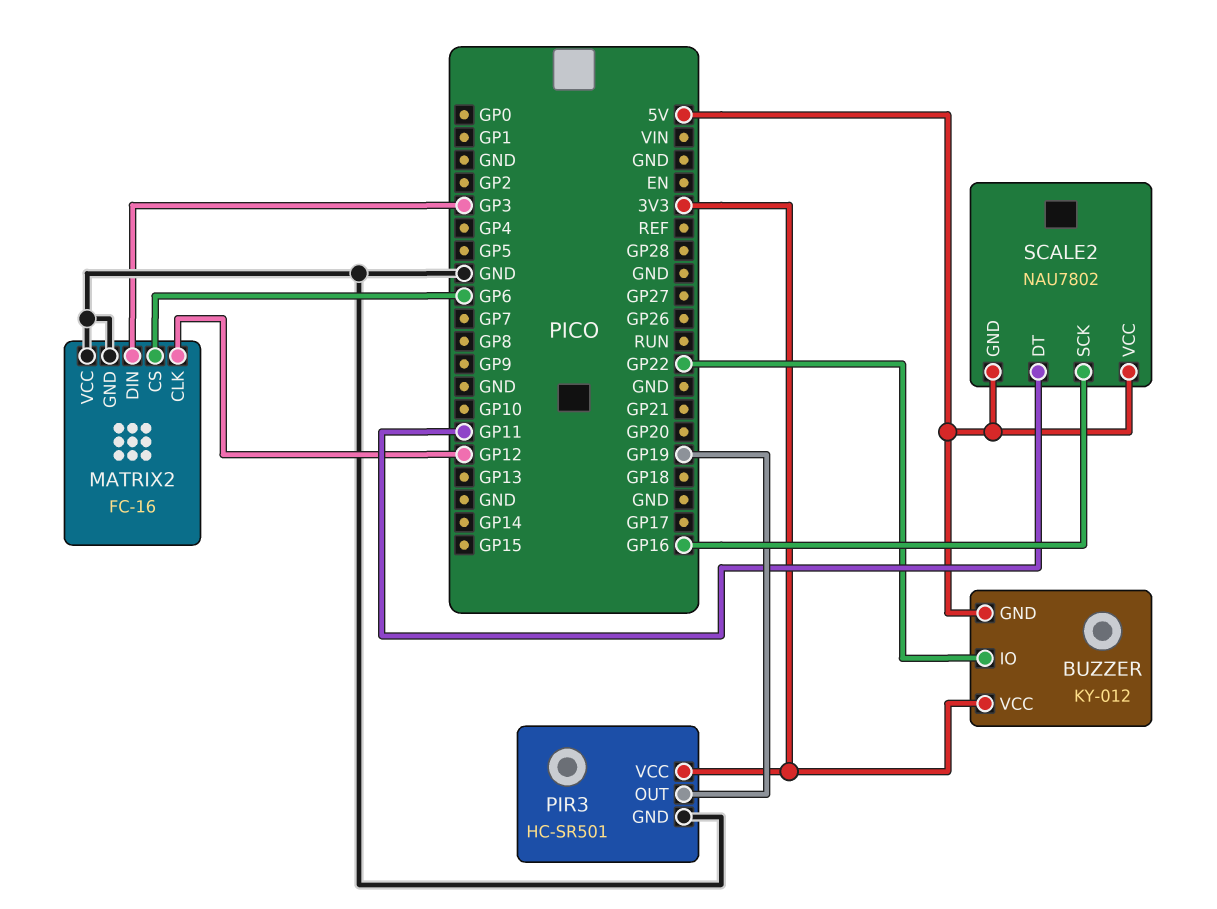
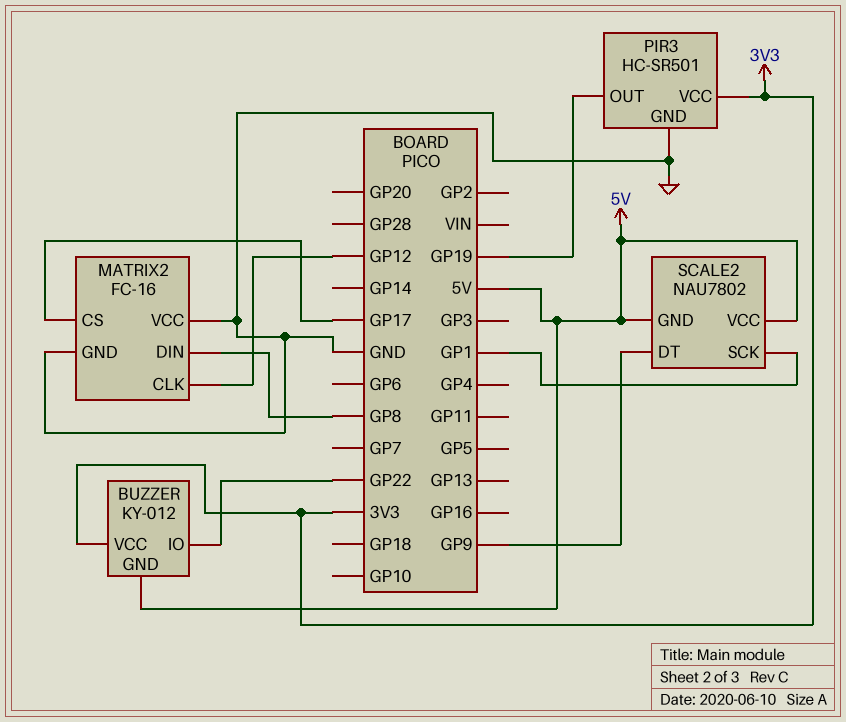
MATRIX2 pin CS: GP6 -> GP17
MATRIX2 pin DIN: GP3 -> GP8
SCALE2 pin DT: GP11 -> GP9
SCALE2 pin SCK: GP16 -> GP1

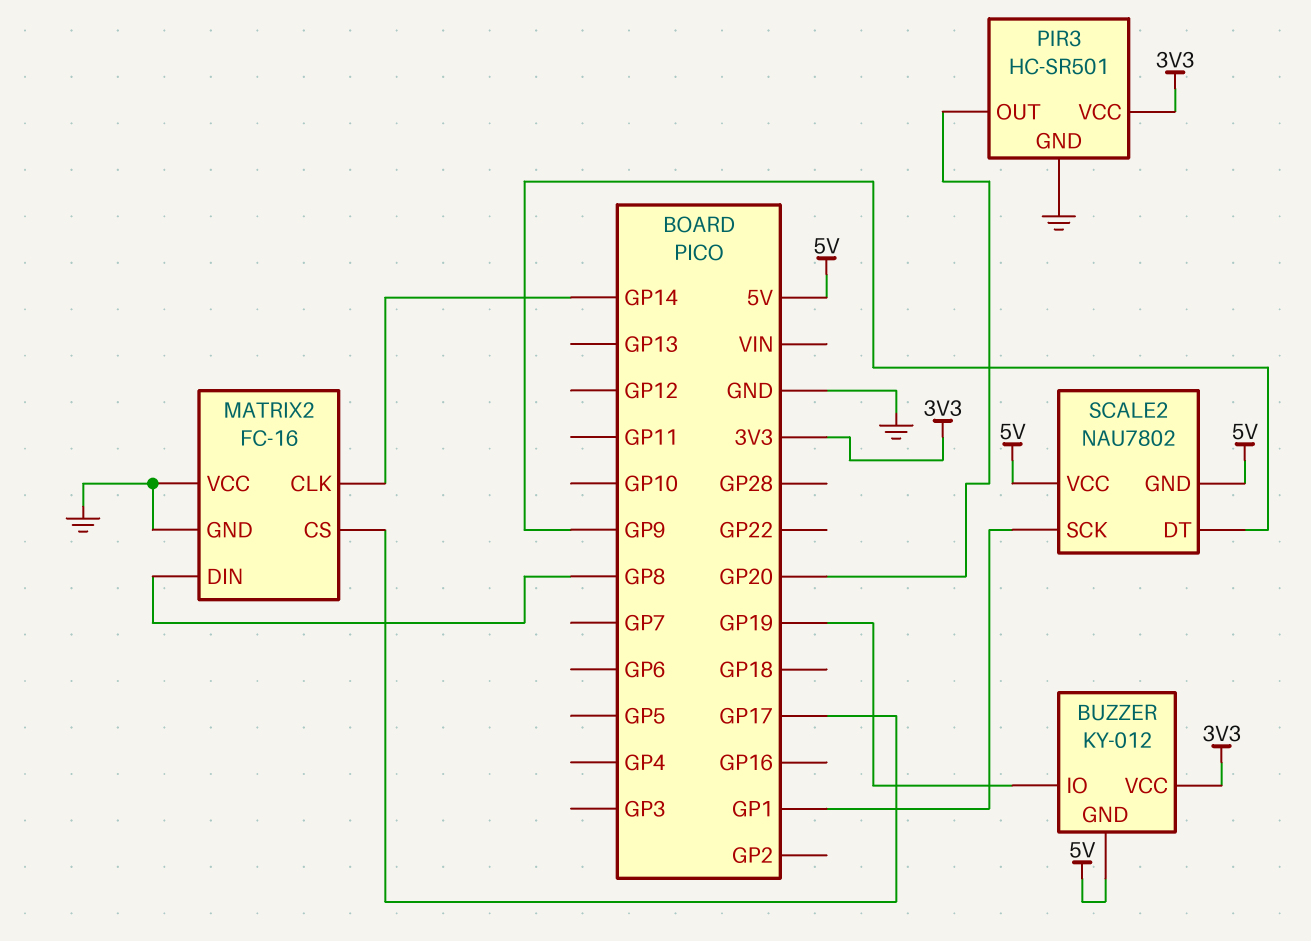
BUZZER pin IO: GP22 -> GP19
MATRIX2 pin CLK: GP12 -> GP14
PIR3 pin OUT: GP19 -> GP20

